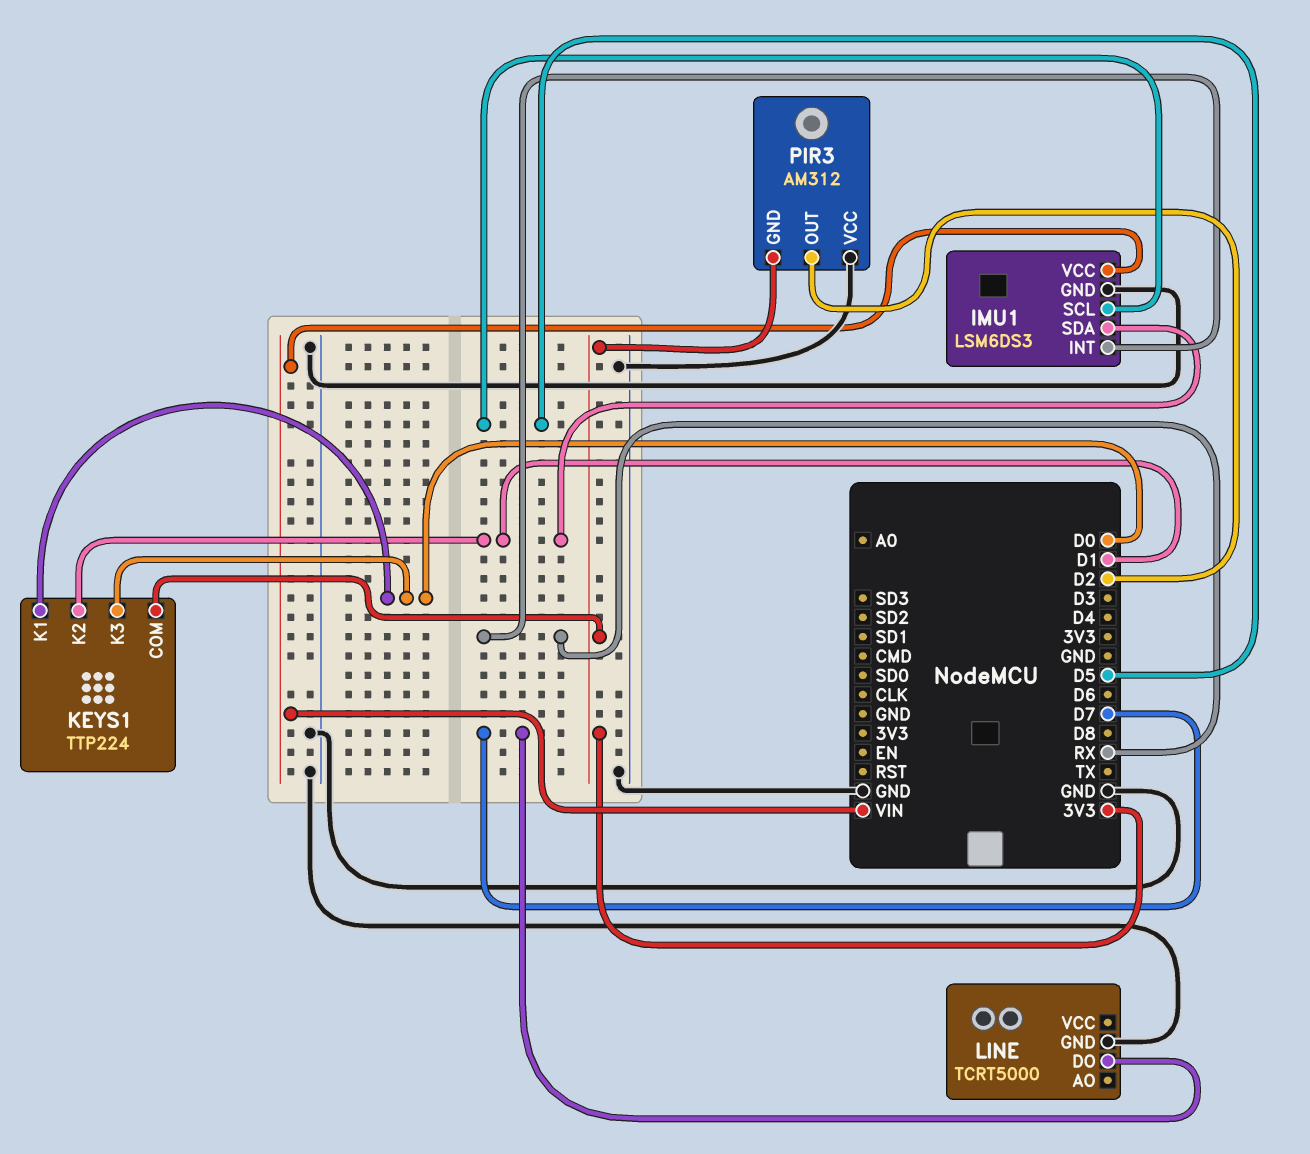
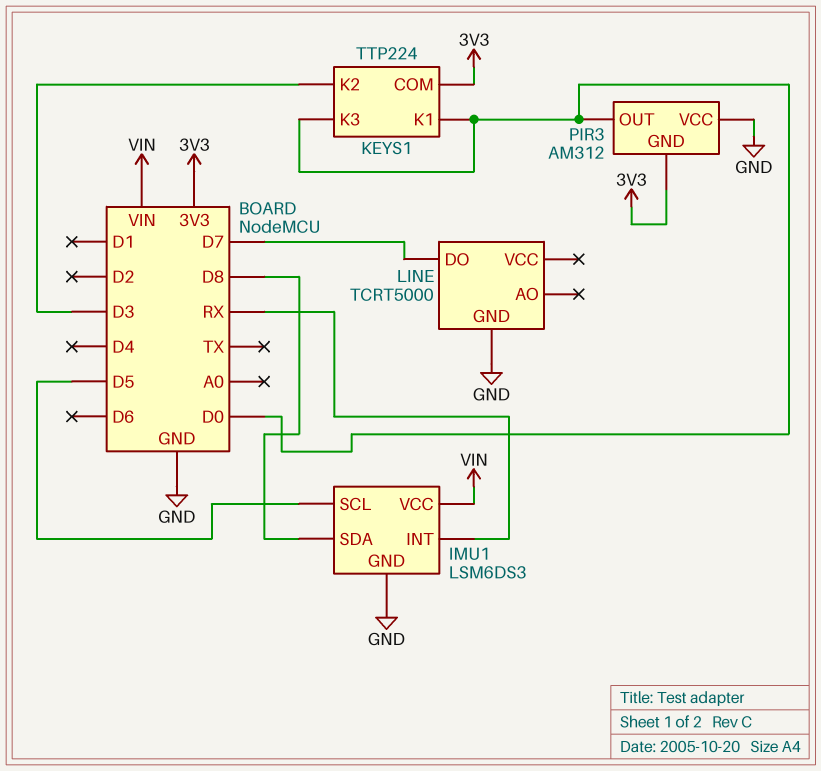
IMU1 pin SDA: D1 -> D8
KEYS1 pin K2: D1 -> D3
PIR3 pin OUT: D2 -> D0

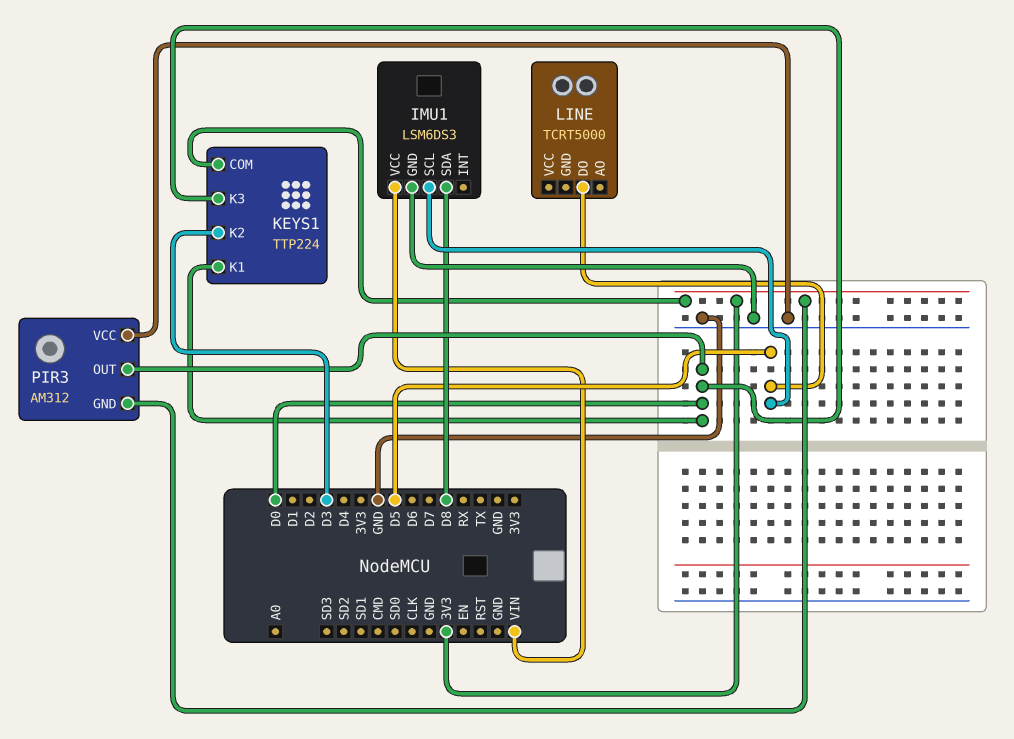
IMU1 pin INT: RX -> none
LINE pin DO: D7 -> D5
LINE pin GND: GND -> none

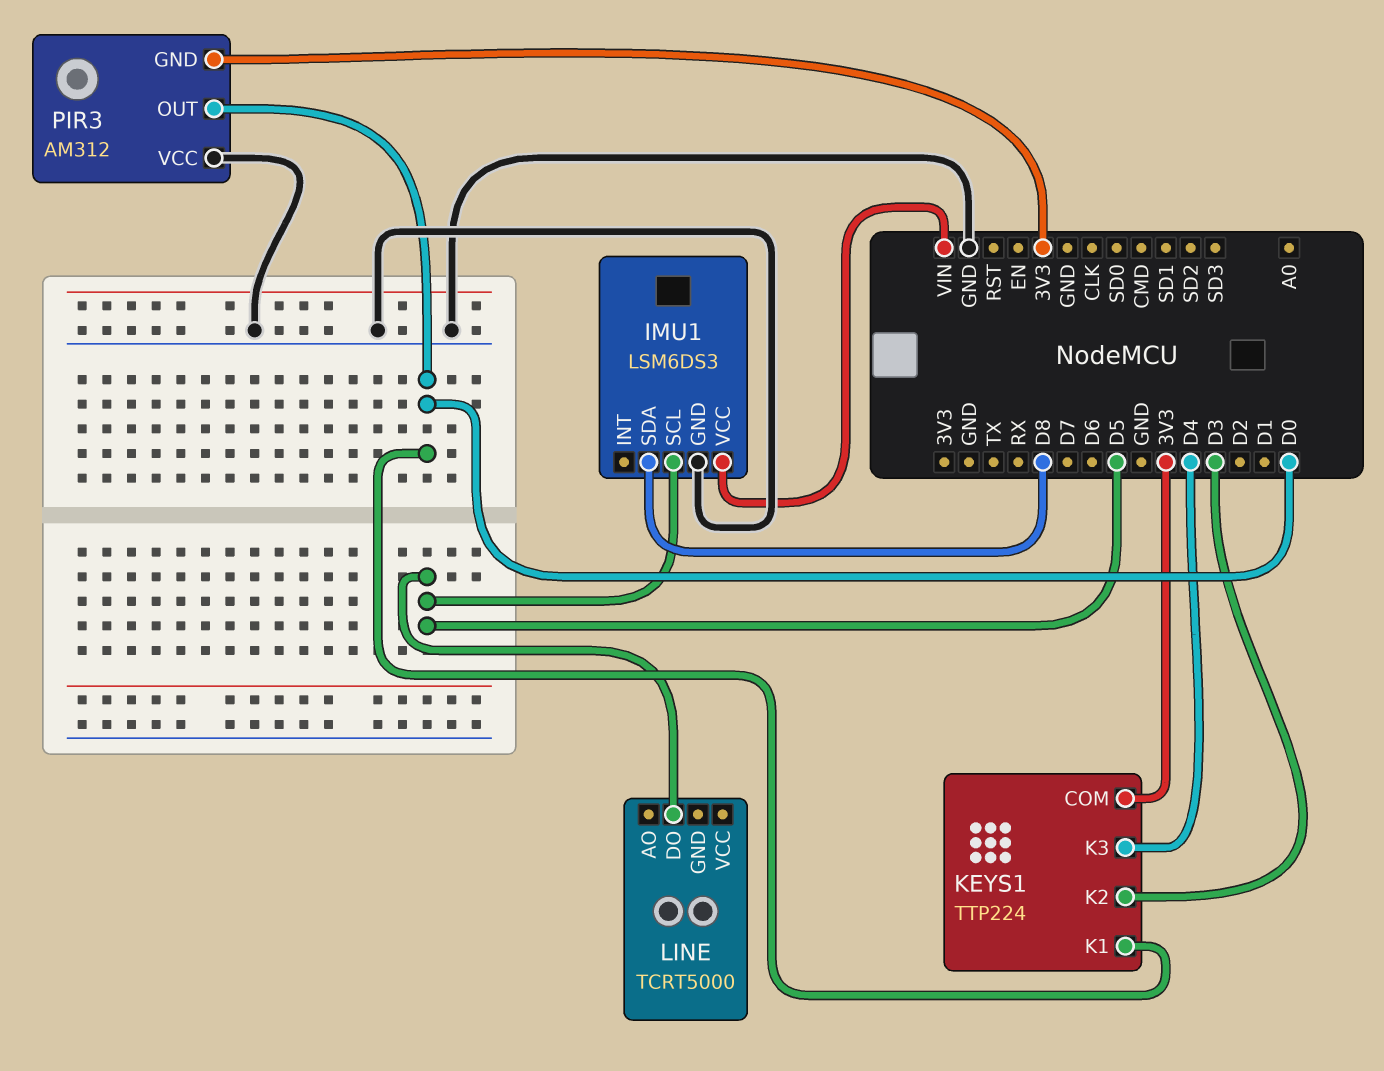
KEYS1 pin K3: D0 -> D4

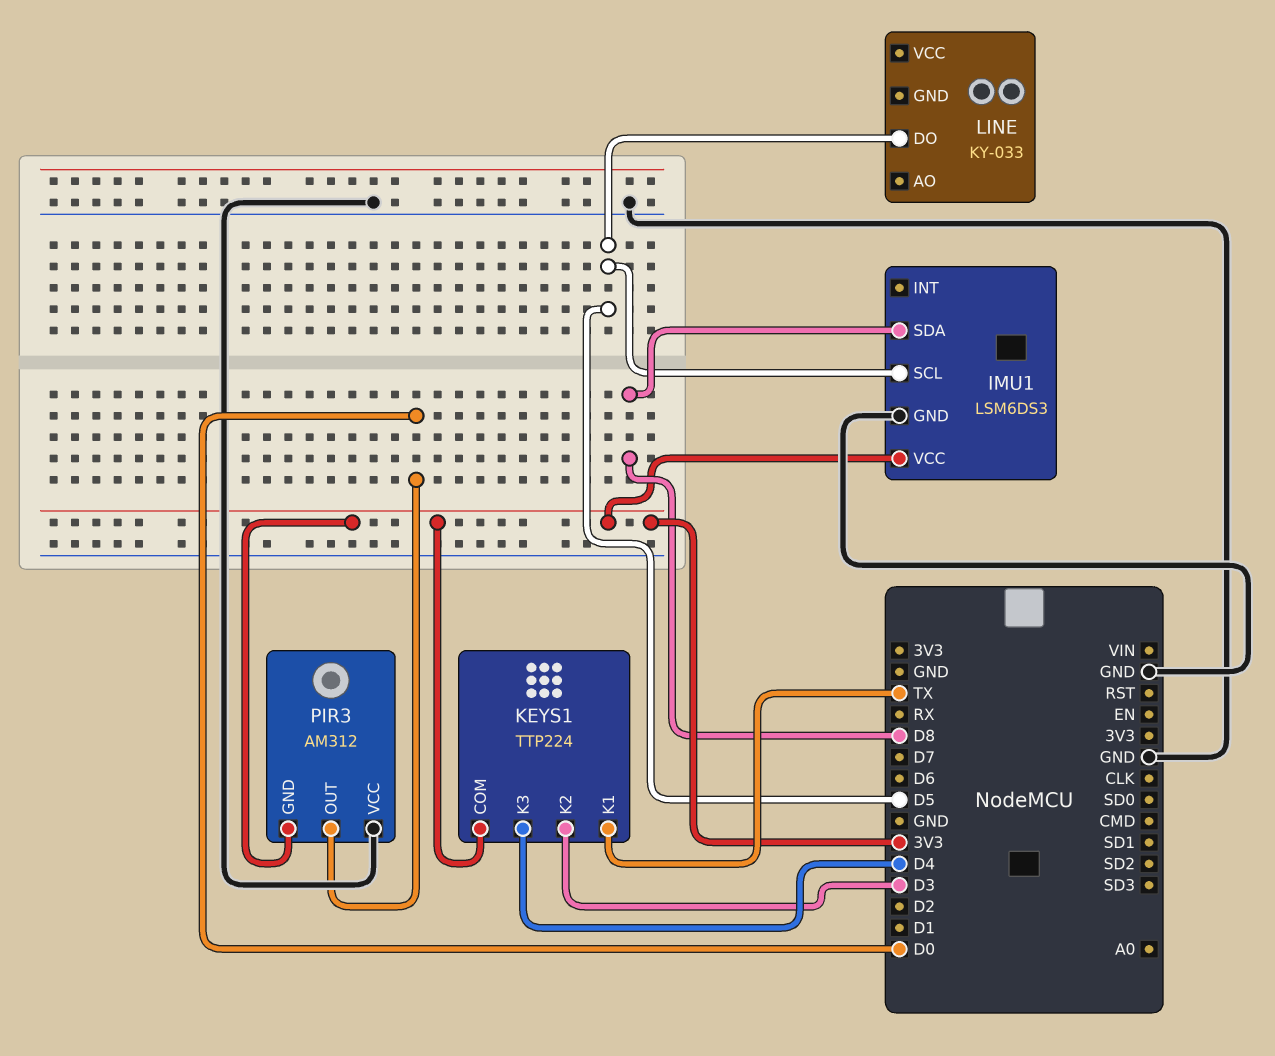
IMU1 pin VCC: VIN -> 3V3
KEYS1 pin K1: D0 -> TX
LINE: TCRT5000 -> KY-033

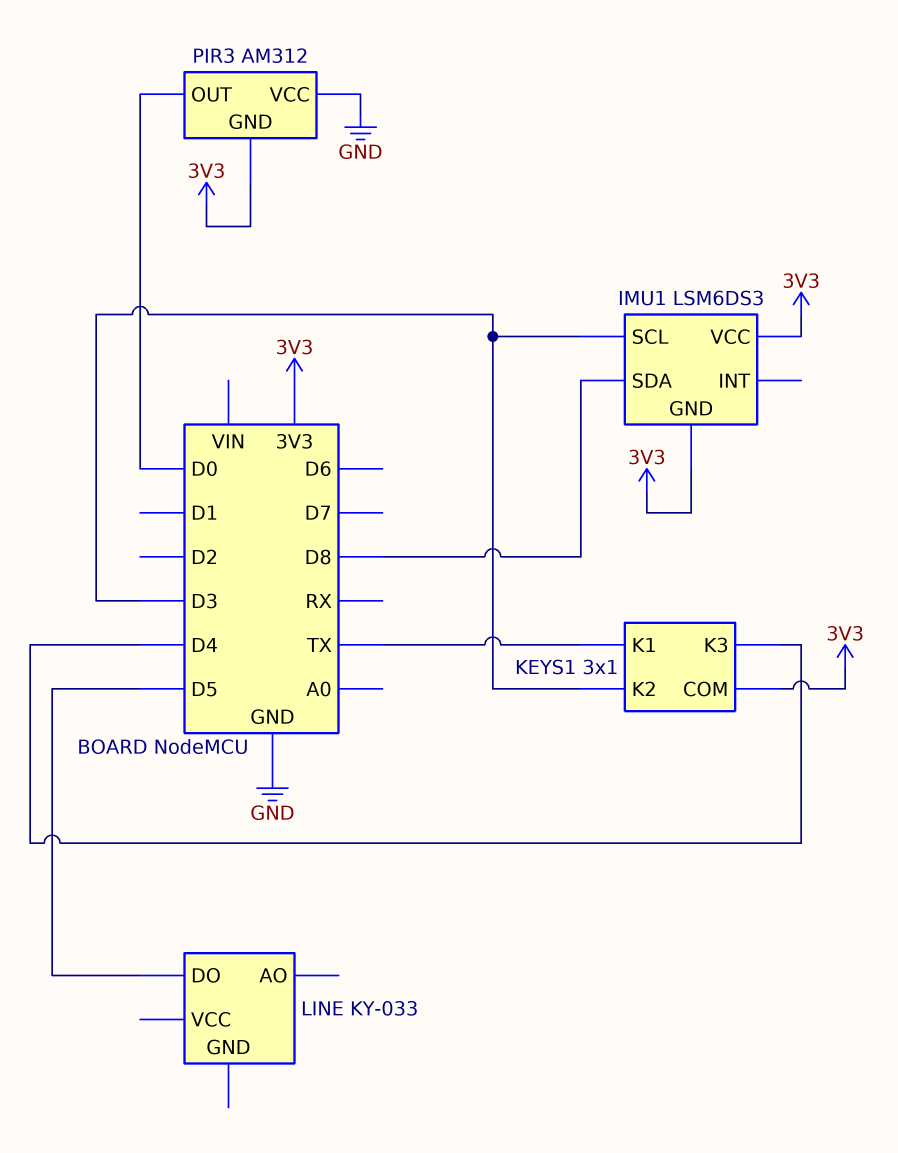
IMU1 pin GND: GND -> 3V3
IMU1 pin SCL: D5 -> D3
KEYS1: TTP224 -> 3x1

